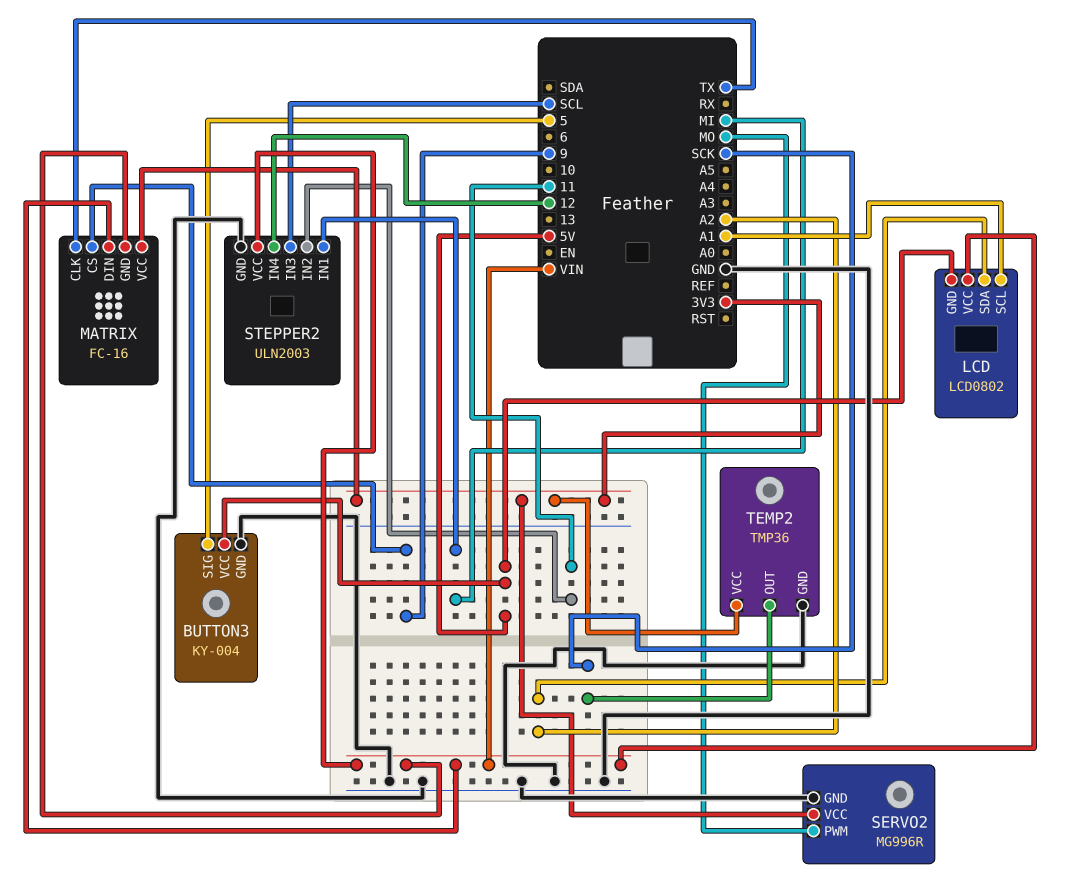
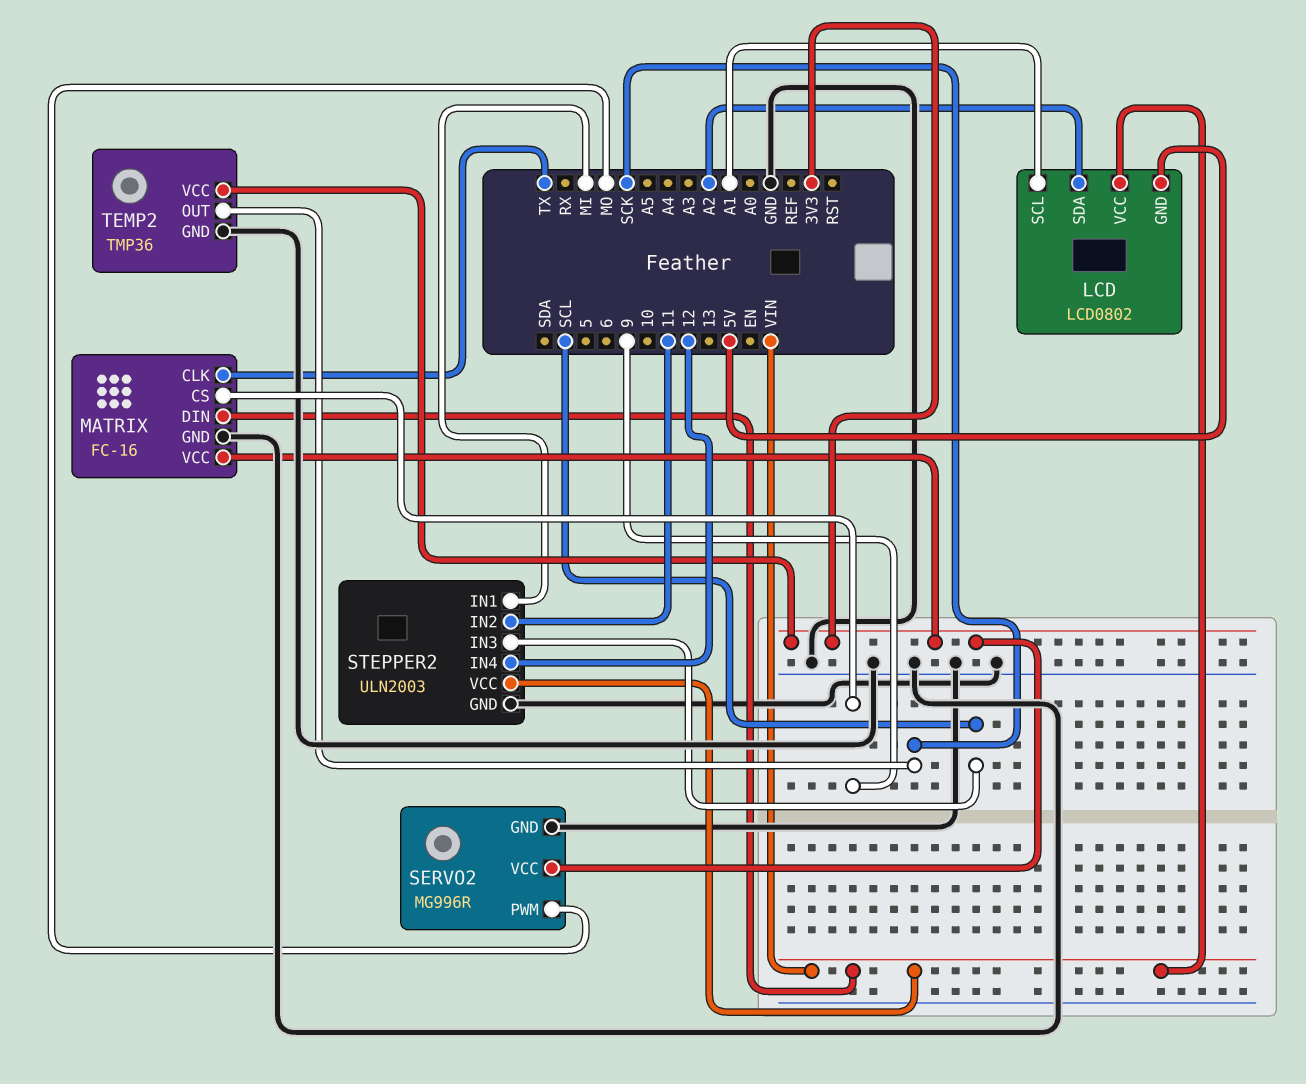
BUTTON3: KY-004 -> none
BUTTON3 pin GND: GND -> none
BUTTON3 pin SIG: 5 -> none
BUTTON3 pin VCC: 5V -> none
MATRIX pin GND: VIN -> GND

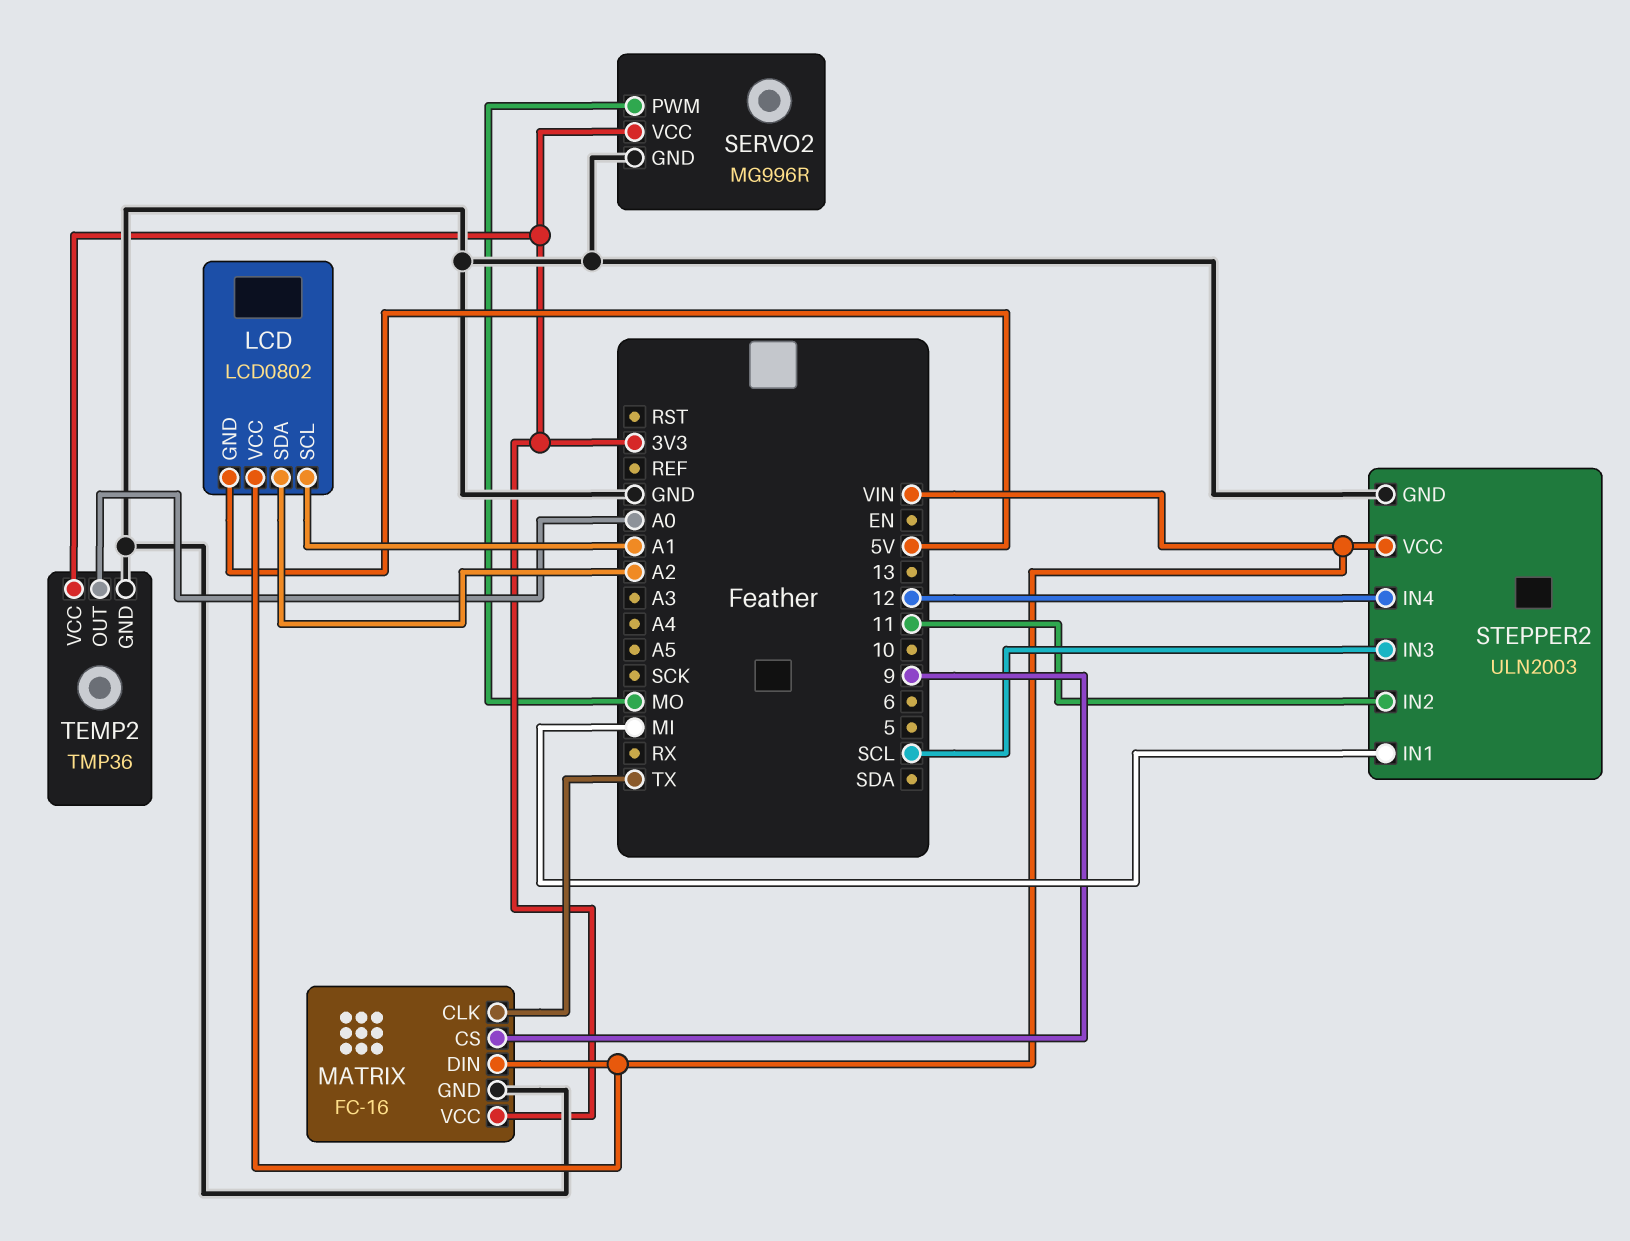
TEMP2 pin OUT: SCK -> A0

